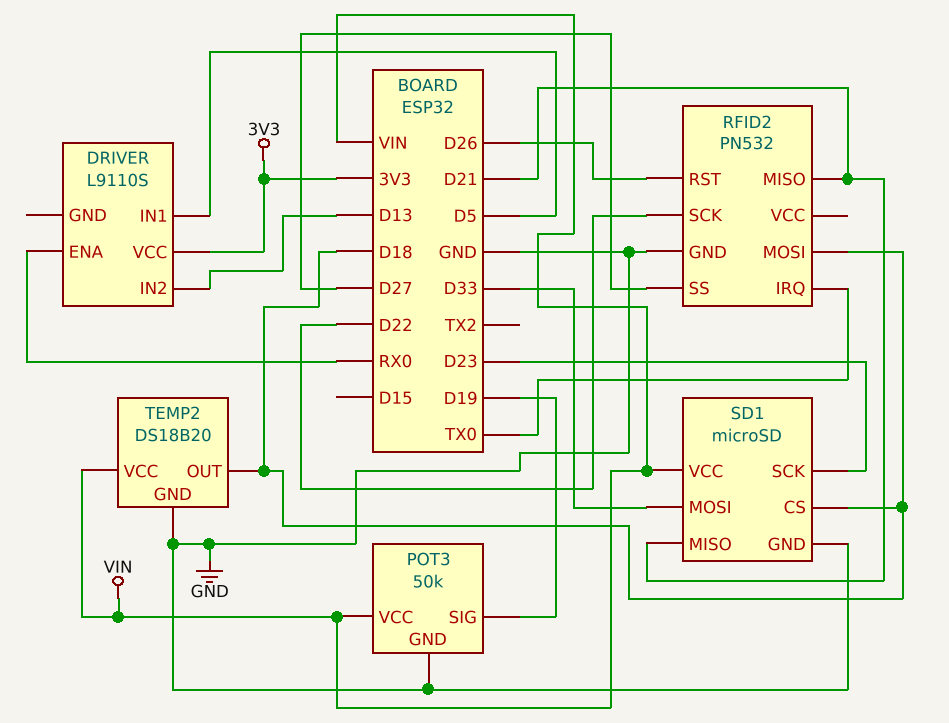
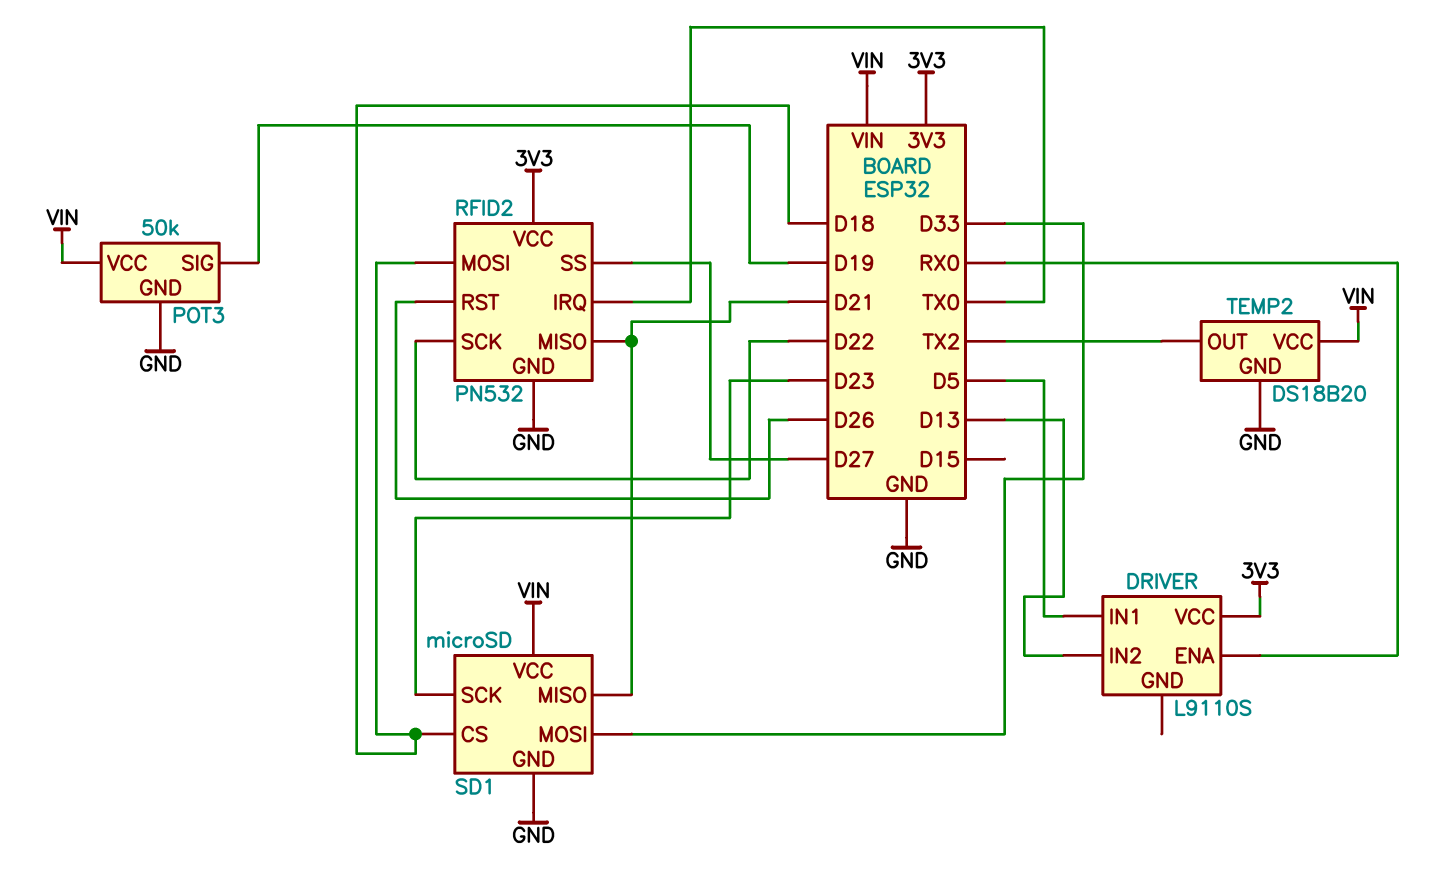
RFID2 pin VCC: none -> 3V3
TEMP2 pin OUT: D18 -> TX2

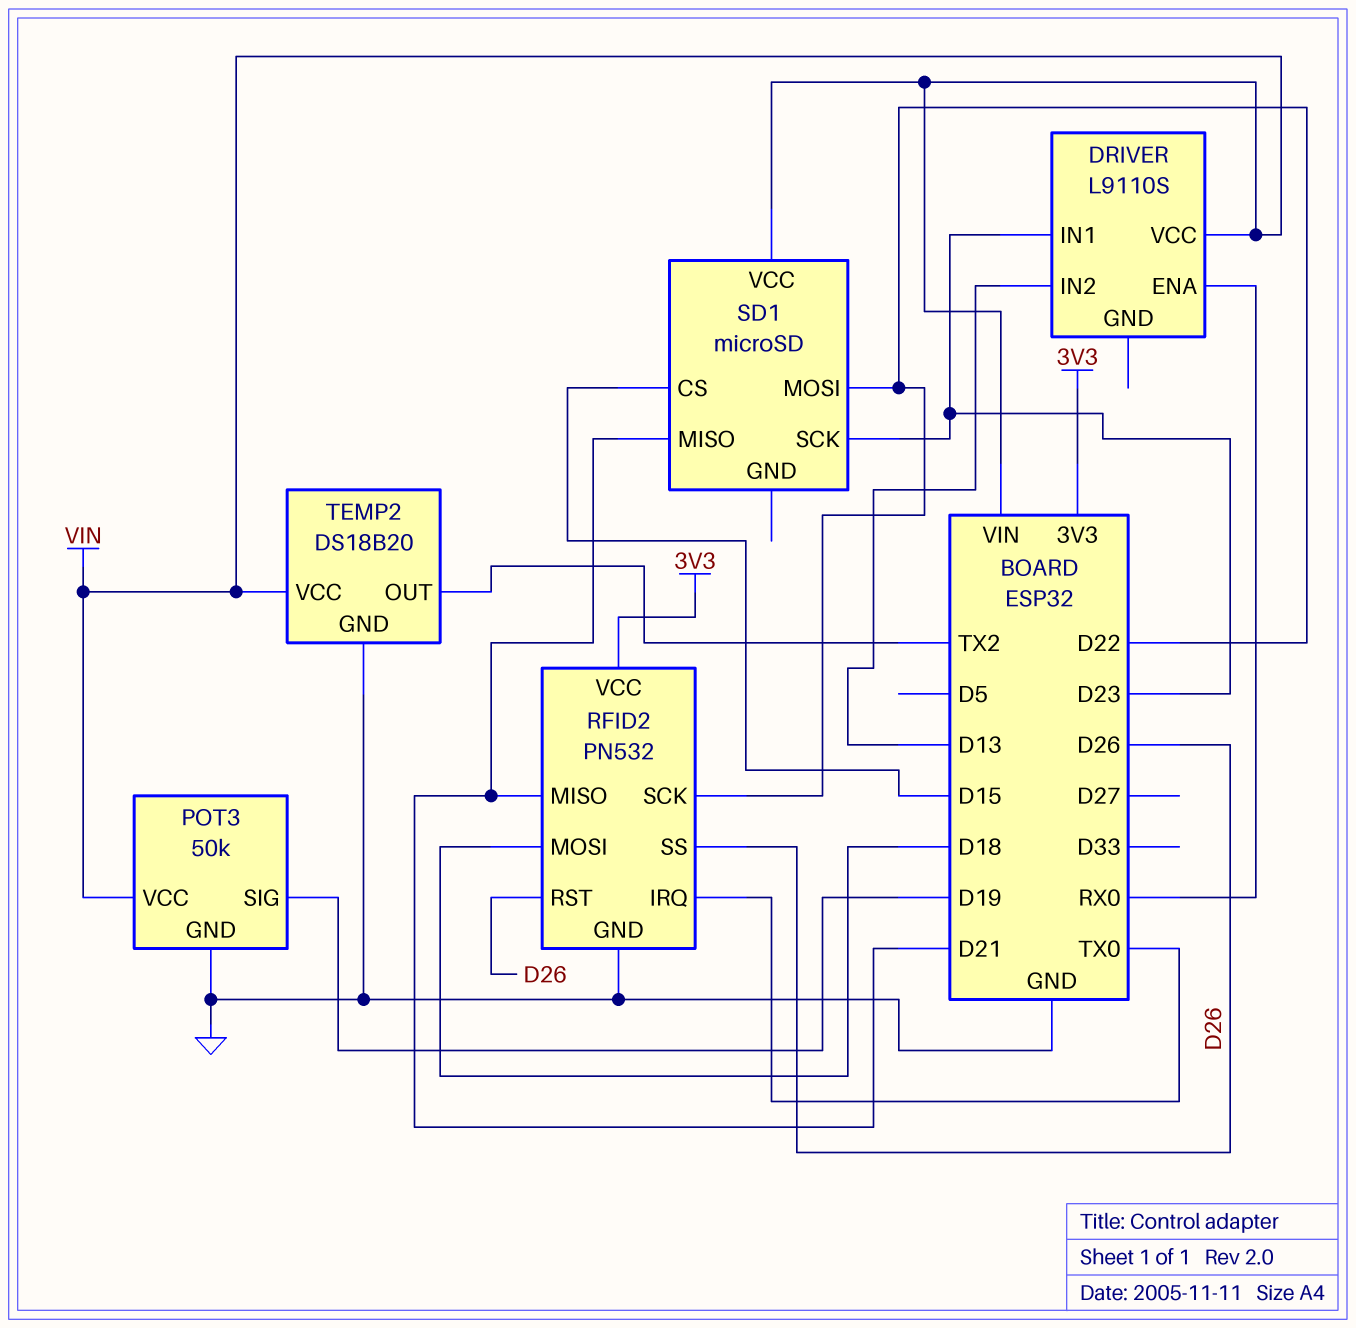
DRIVER pin IN1: D5 -> D23
DRIVER pin VCC: 3V3 -> VIN
RFID2 pin SS: D27 -> D26
SD1 pin CS: D18 -> D15
SD1 pin GND: GND -> none
SD1 pin MOSI: D33 -> D22

